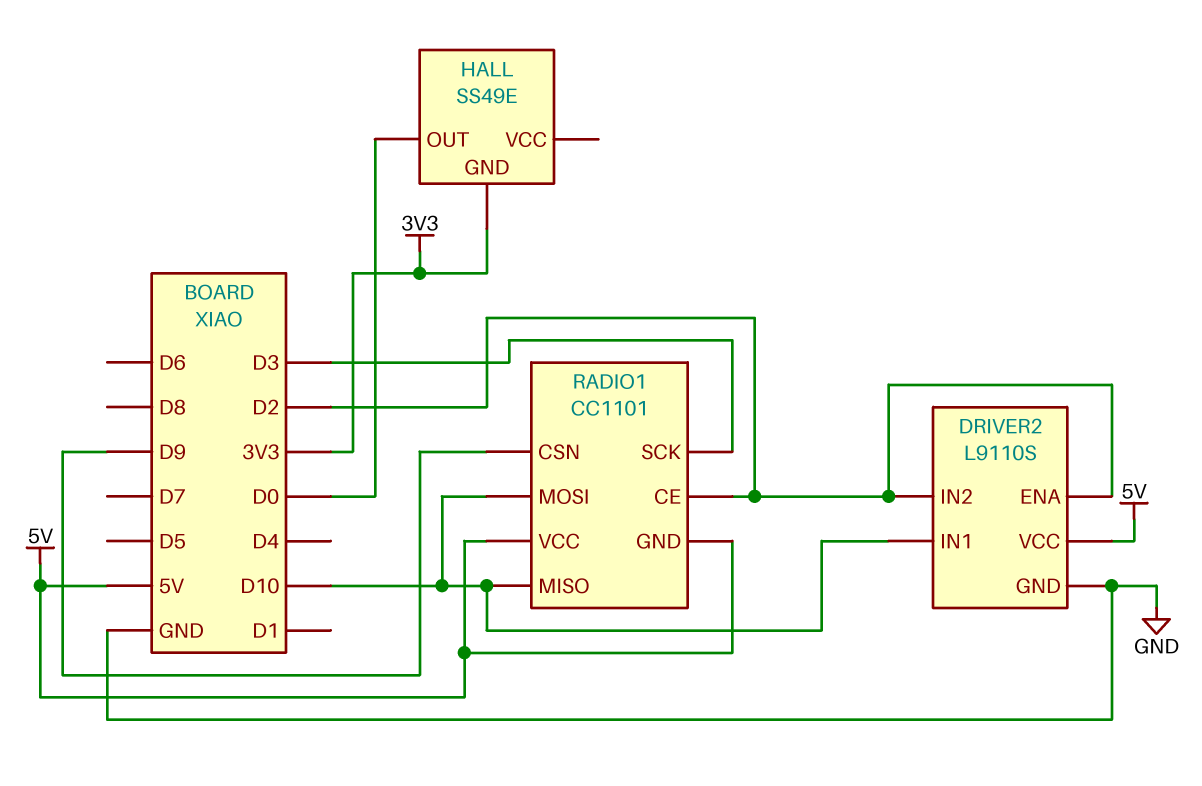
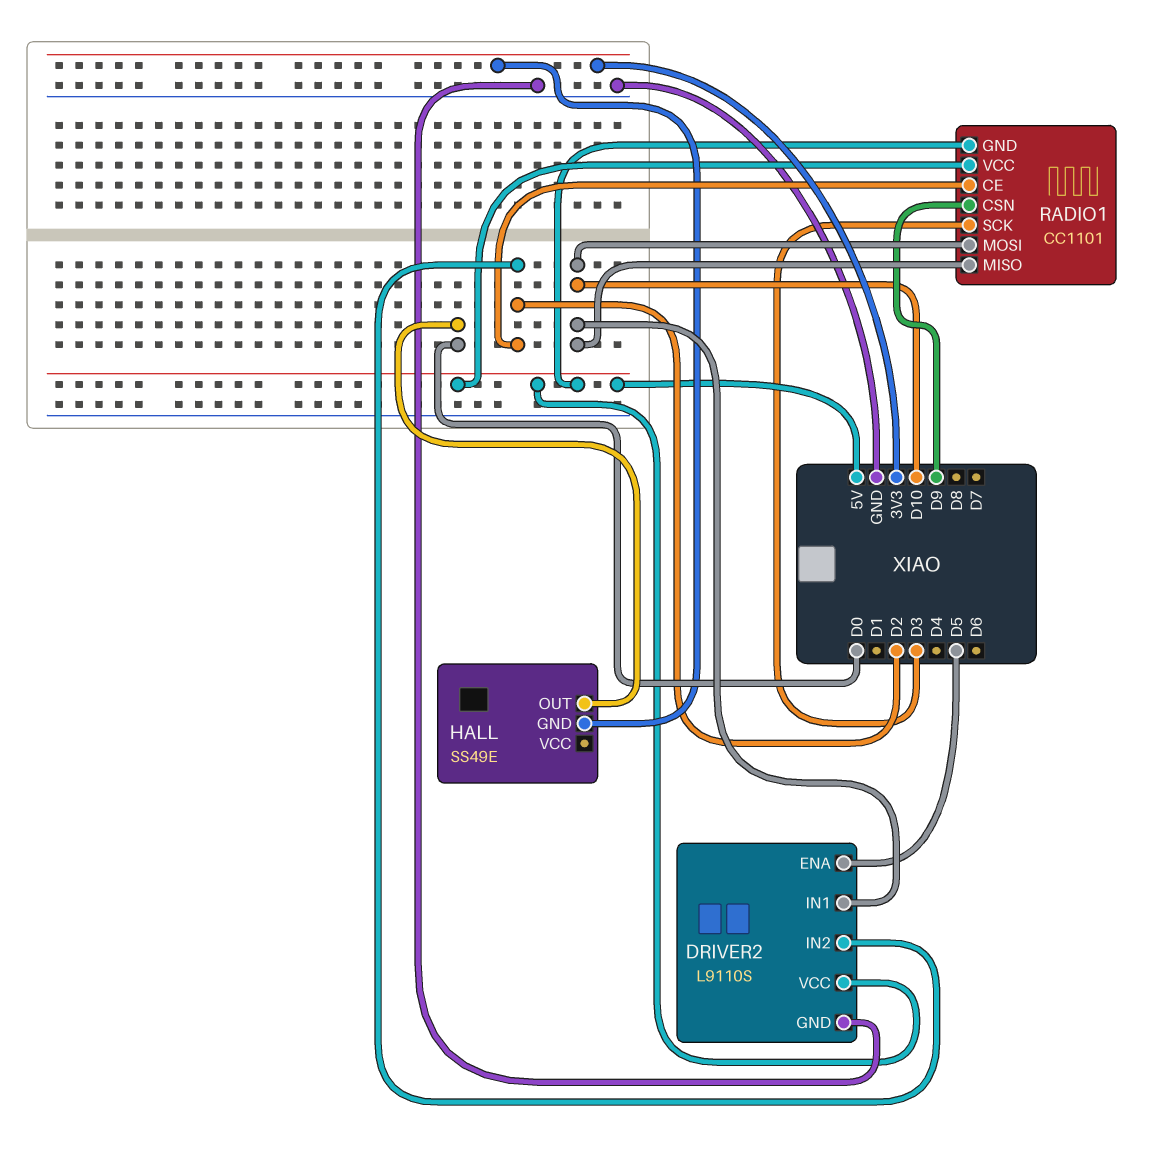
DRIVER2 pin ENA: D2 -> D5

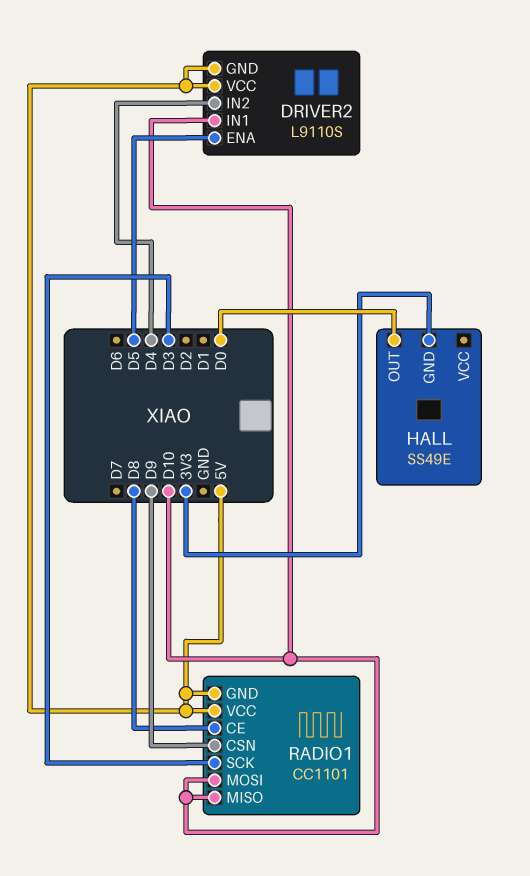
DRIVER2 pin GND: GND -> 5V
DRIVER2 pin IN2: D2 -> D4
RADIO1 pin CE: D2 -> D8

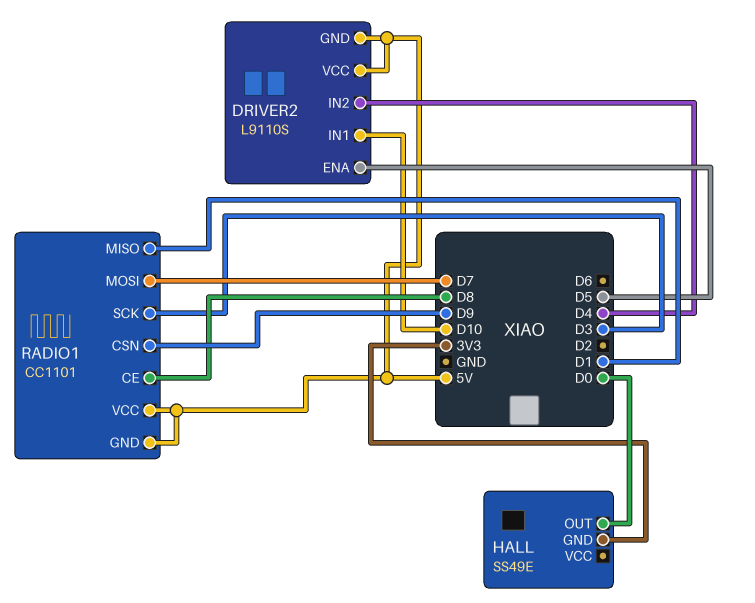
RADIO1 pin MISO: D10 -> D1
RADIO1 pin MOSI: D10 -> D7

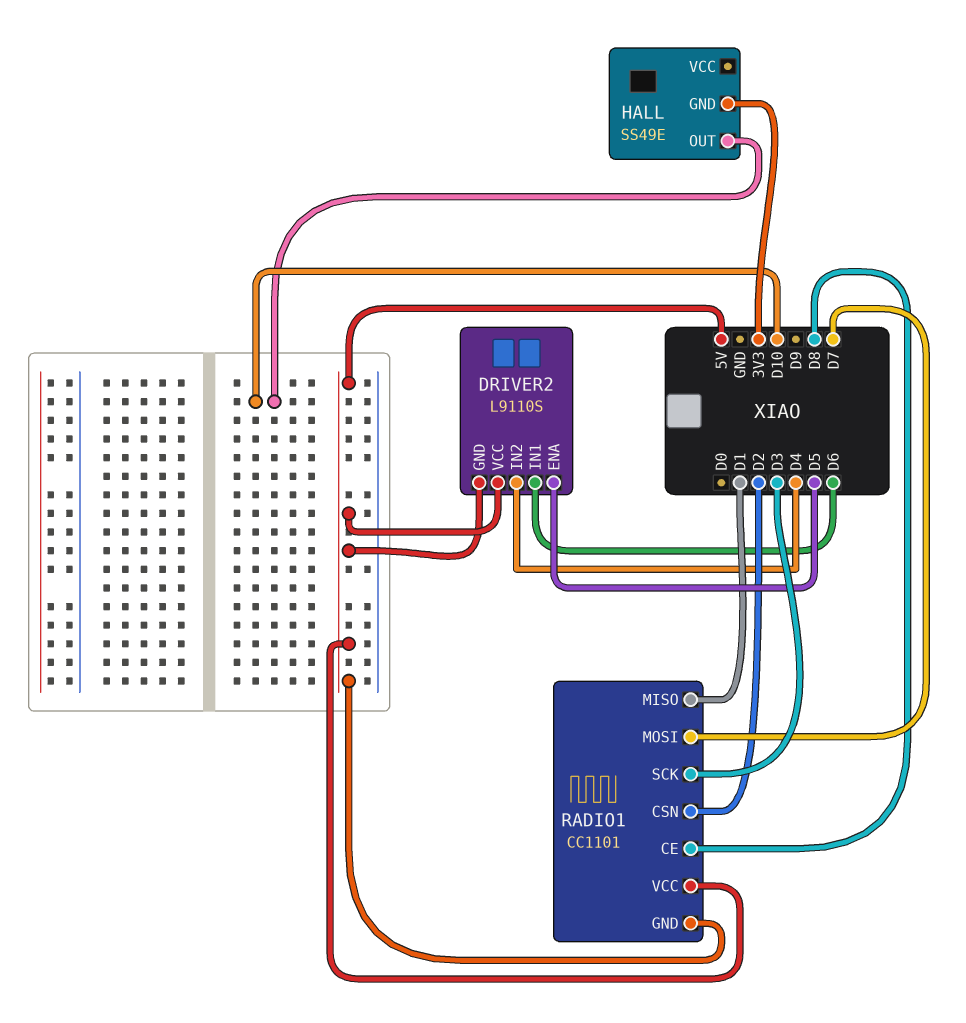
DRIVER2 pin IN1: D10 -> D6
HALL pin OUT: D0 -> D10
RADIO1 pin CSN: D9 -> D2

